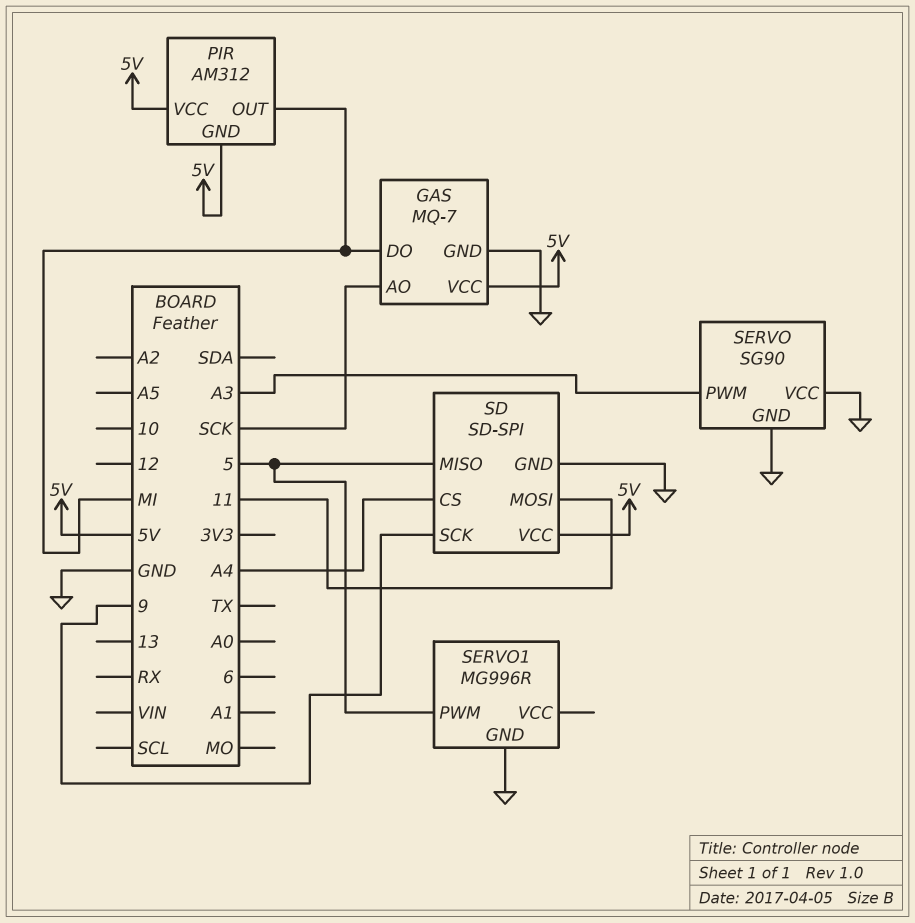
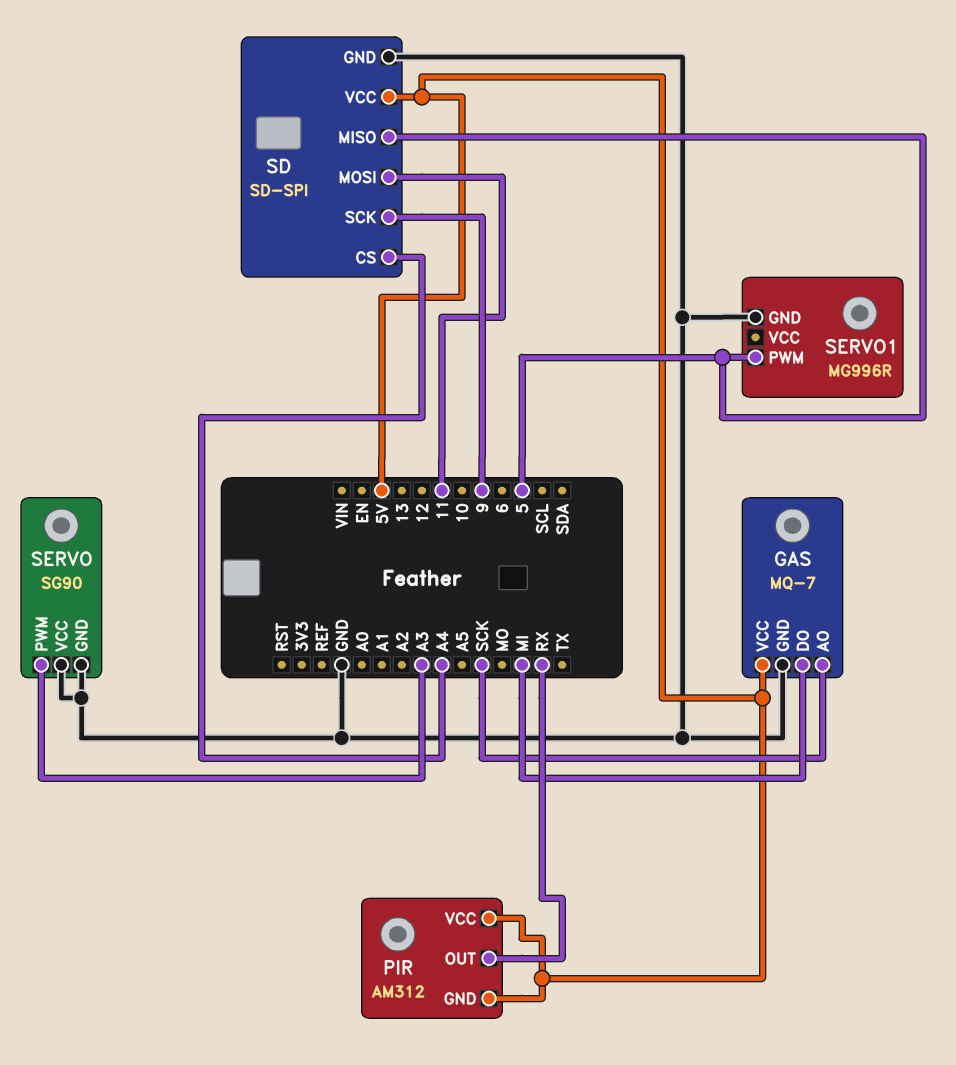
PIR pin OUT: MI -> RX

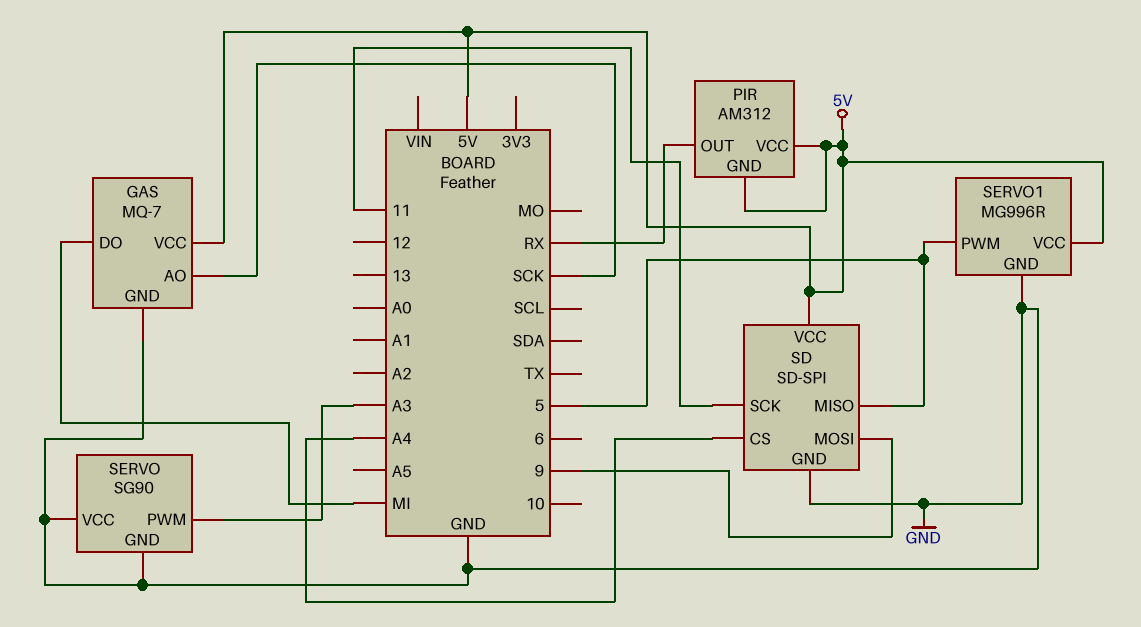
SD pin MOSI: 11 -> 9
SD pin SCK: 9 -> 11
SERVO1 pin VCC: none -> 5V

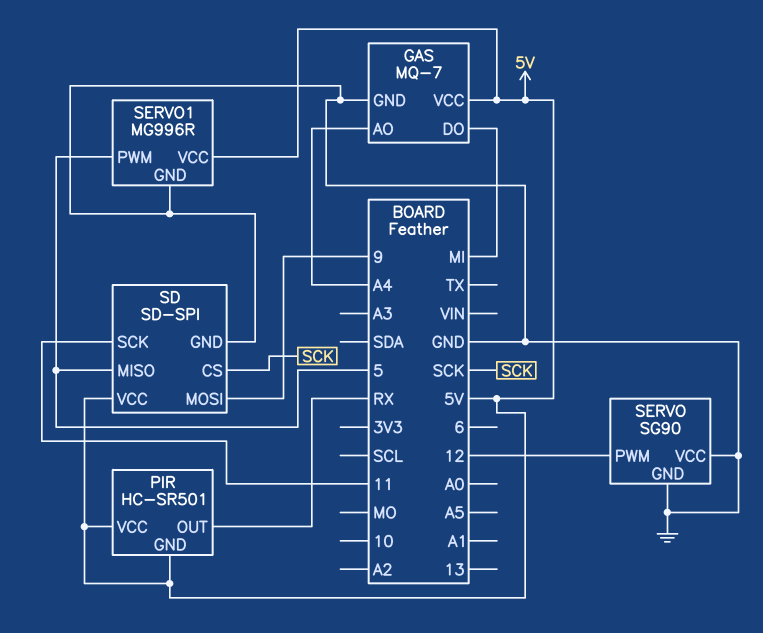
GAS pin AO: SCK -> A4
PIR: AM312 -> HC-SR501
SD pin CS: A4 -> SCK
SERVO pin PWM: A3 -> 12

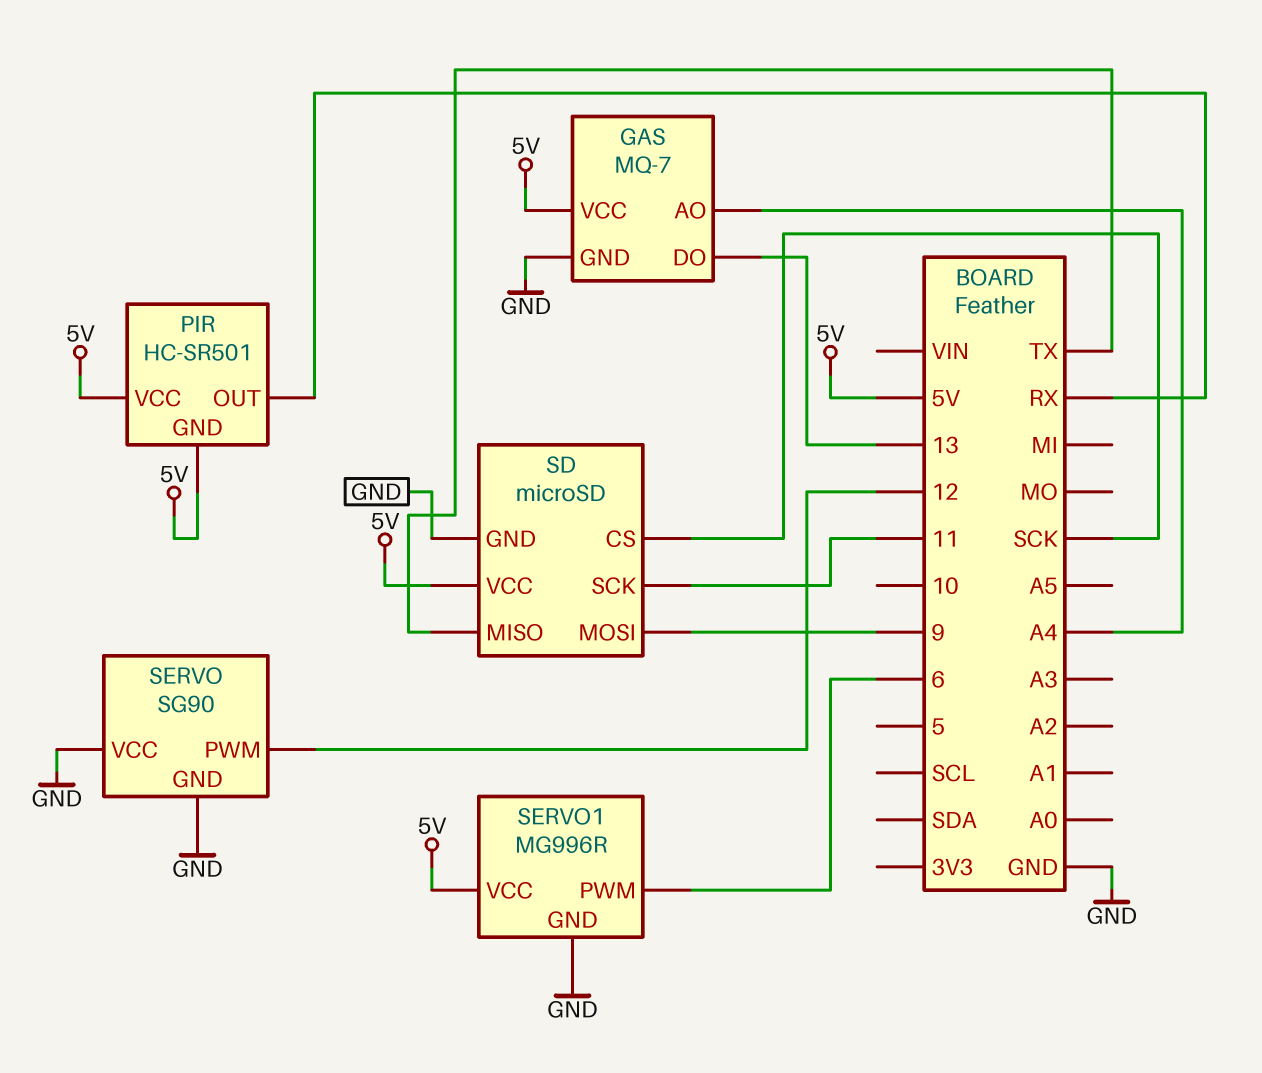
GAS pin DO: MI -> 13
SD: SD-SPI -> microSD
SD pin MISO: 5 -> TX
SERVO1 pin PWM: 5 -> 6

